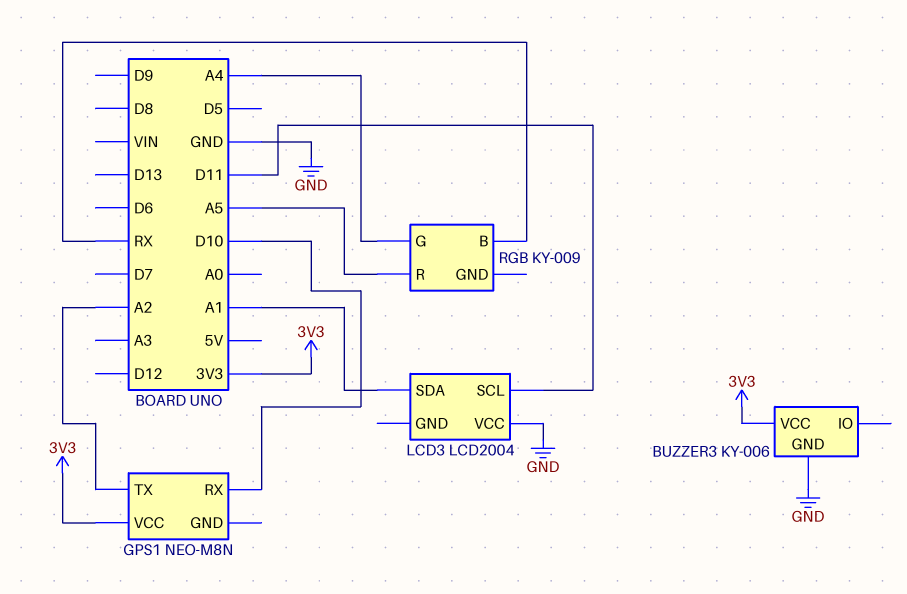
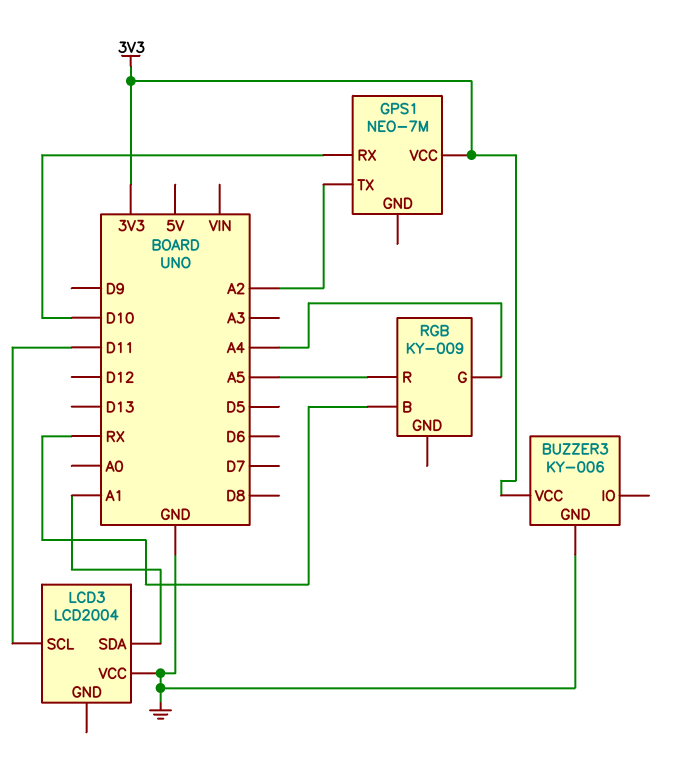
GPS1: NEO-M8N -> NEO-7M

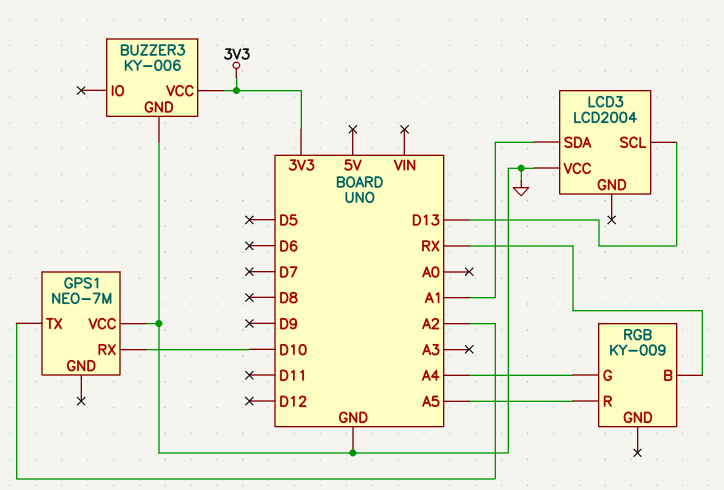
GPS1 pin VCC: 3V3 -> GND
LCD3 pin SCL: D11 -> D13

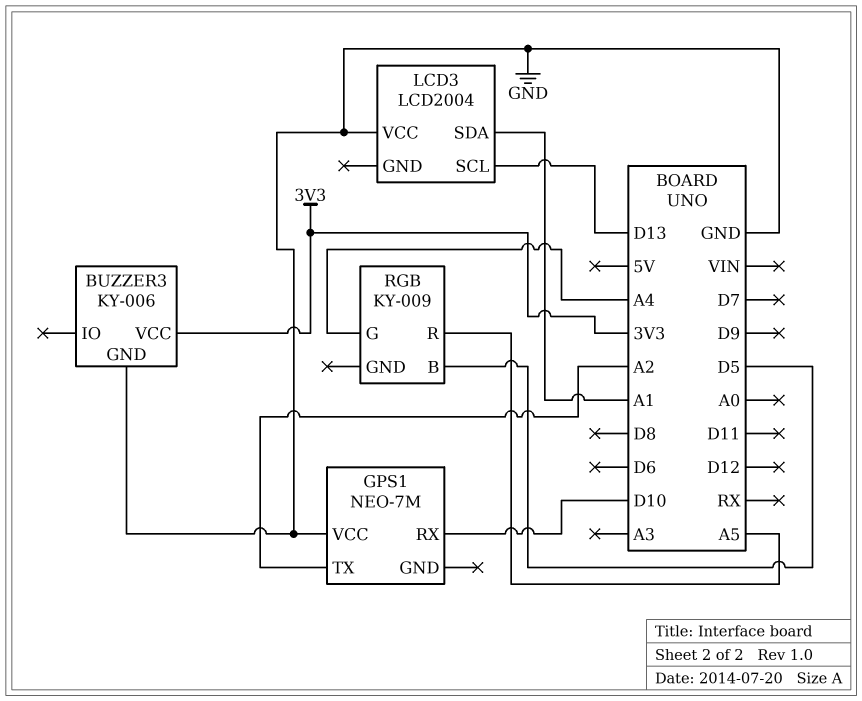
RGB pin B: RX -> D5

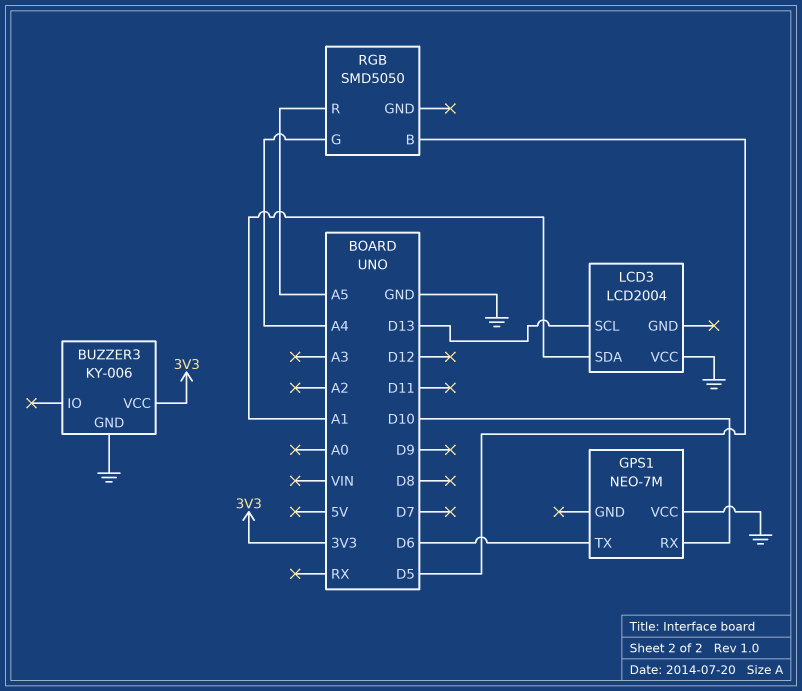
GPS1 pin TX: A2 -> D6
RGB: KY-009 -> SMD5050

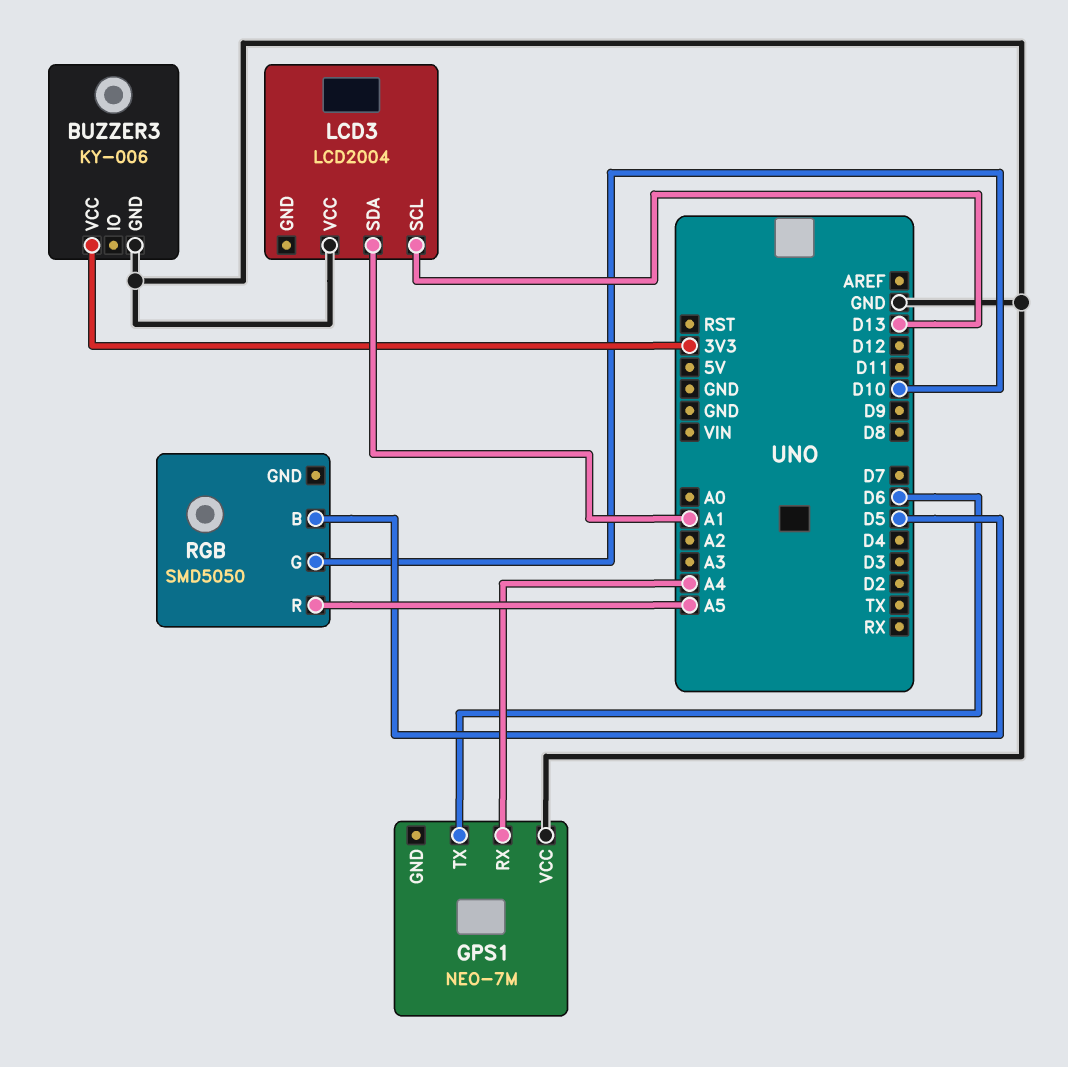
GPS1 pin RX: D10 -> A4
RGB pin G: A4 -> D10

